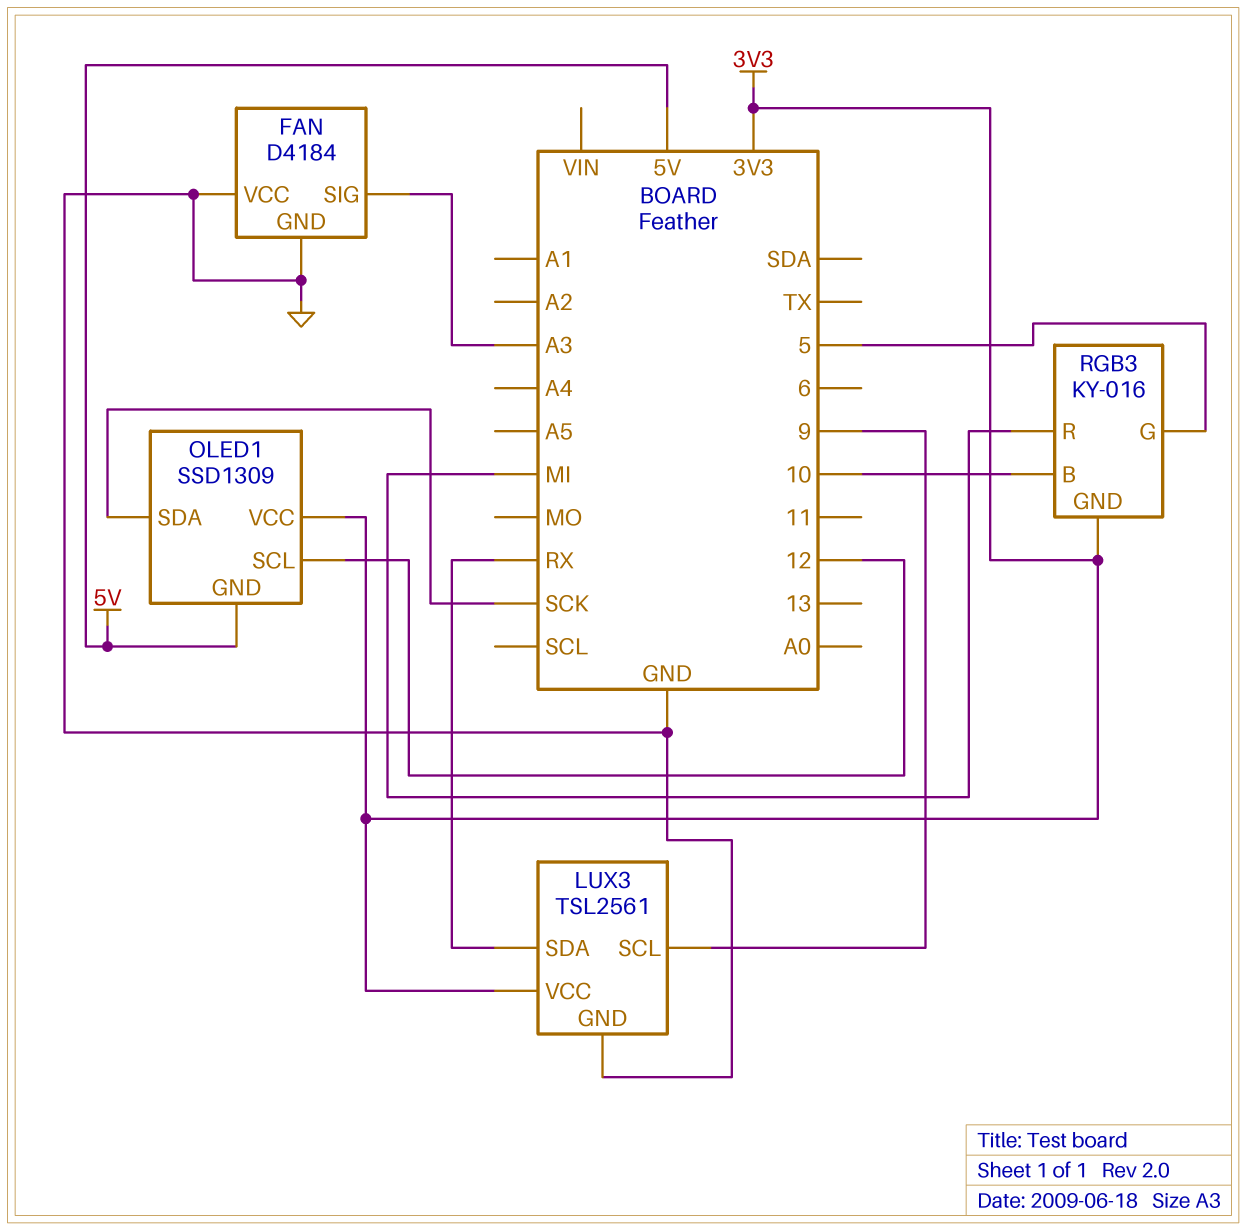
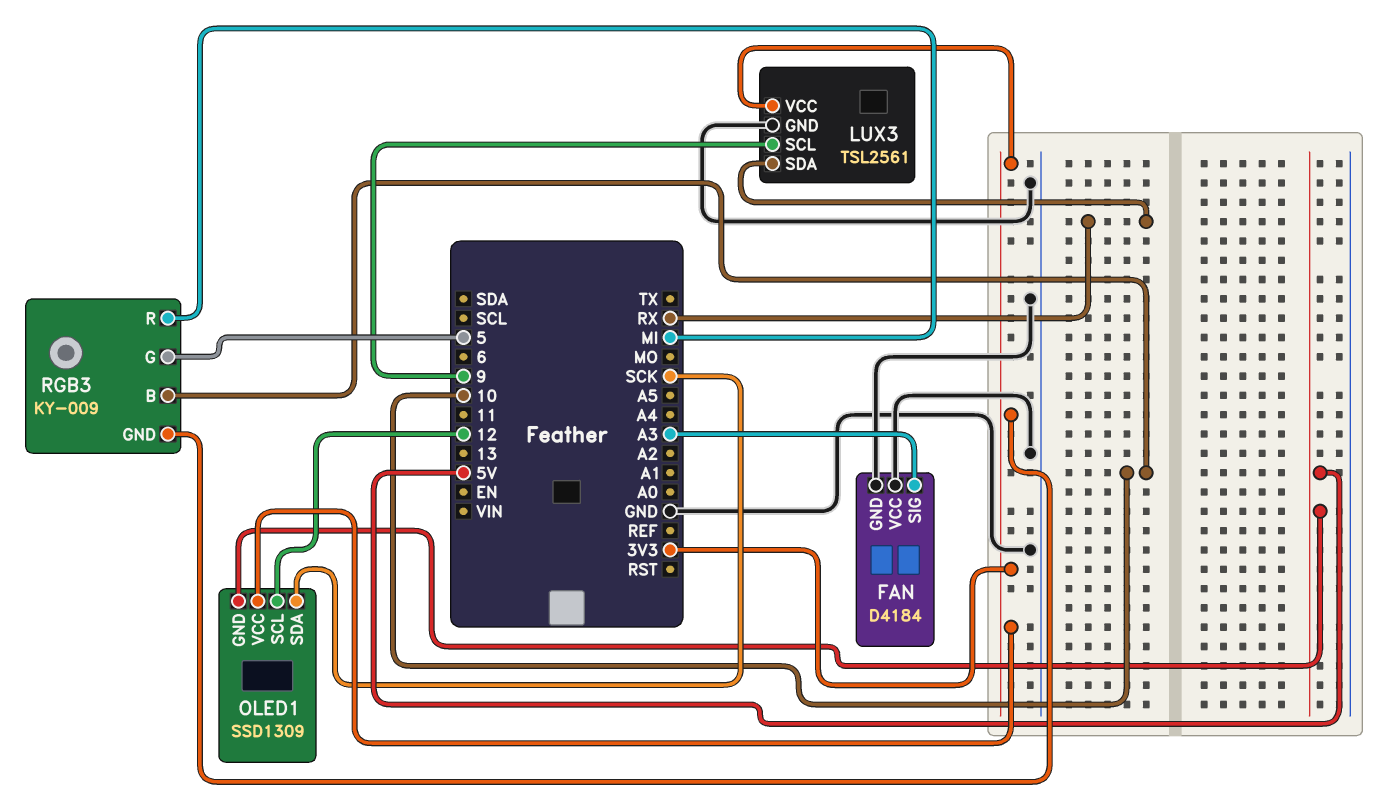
RGB3: KY-016 -> KY-009

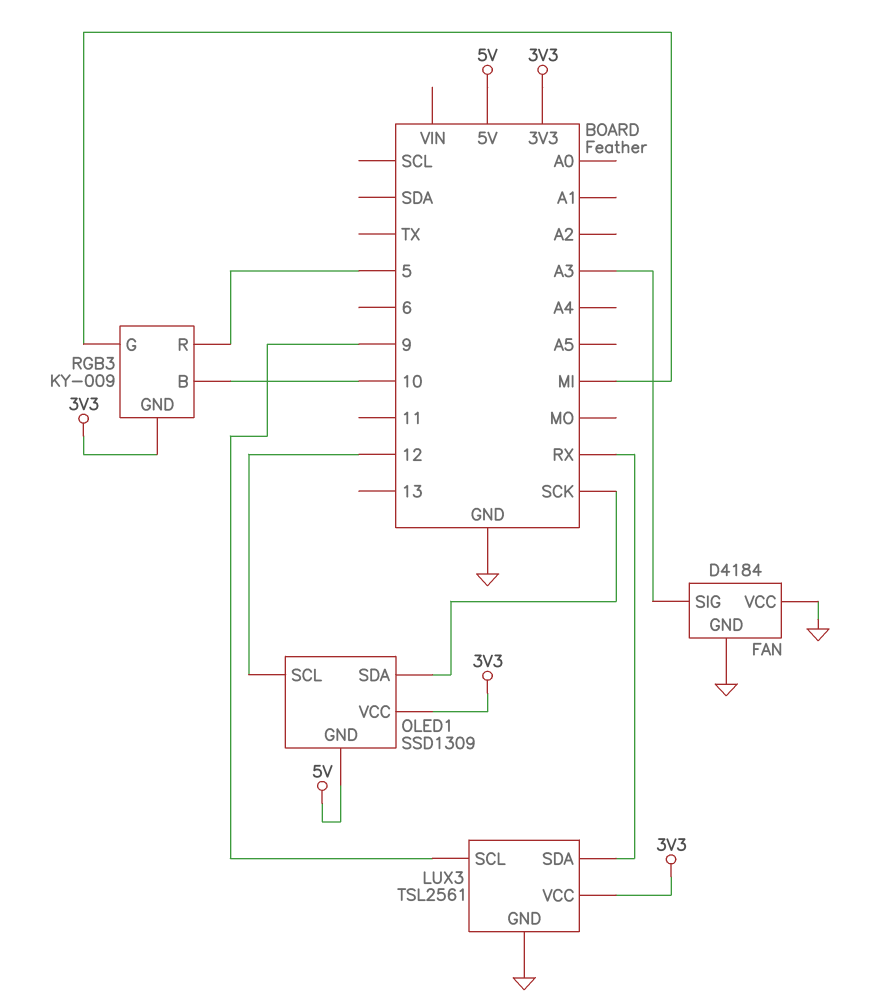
RGB3 pin G: 5 -> MI
RGB3 pin R: MI -> 5

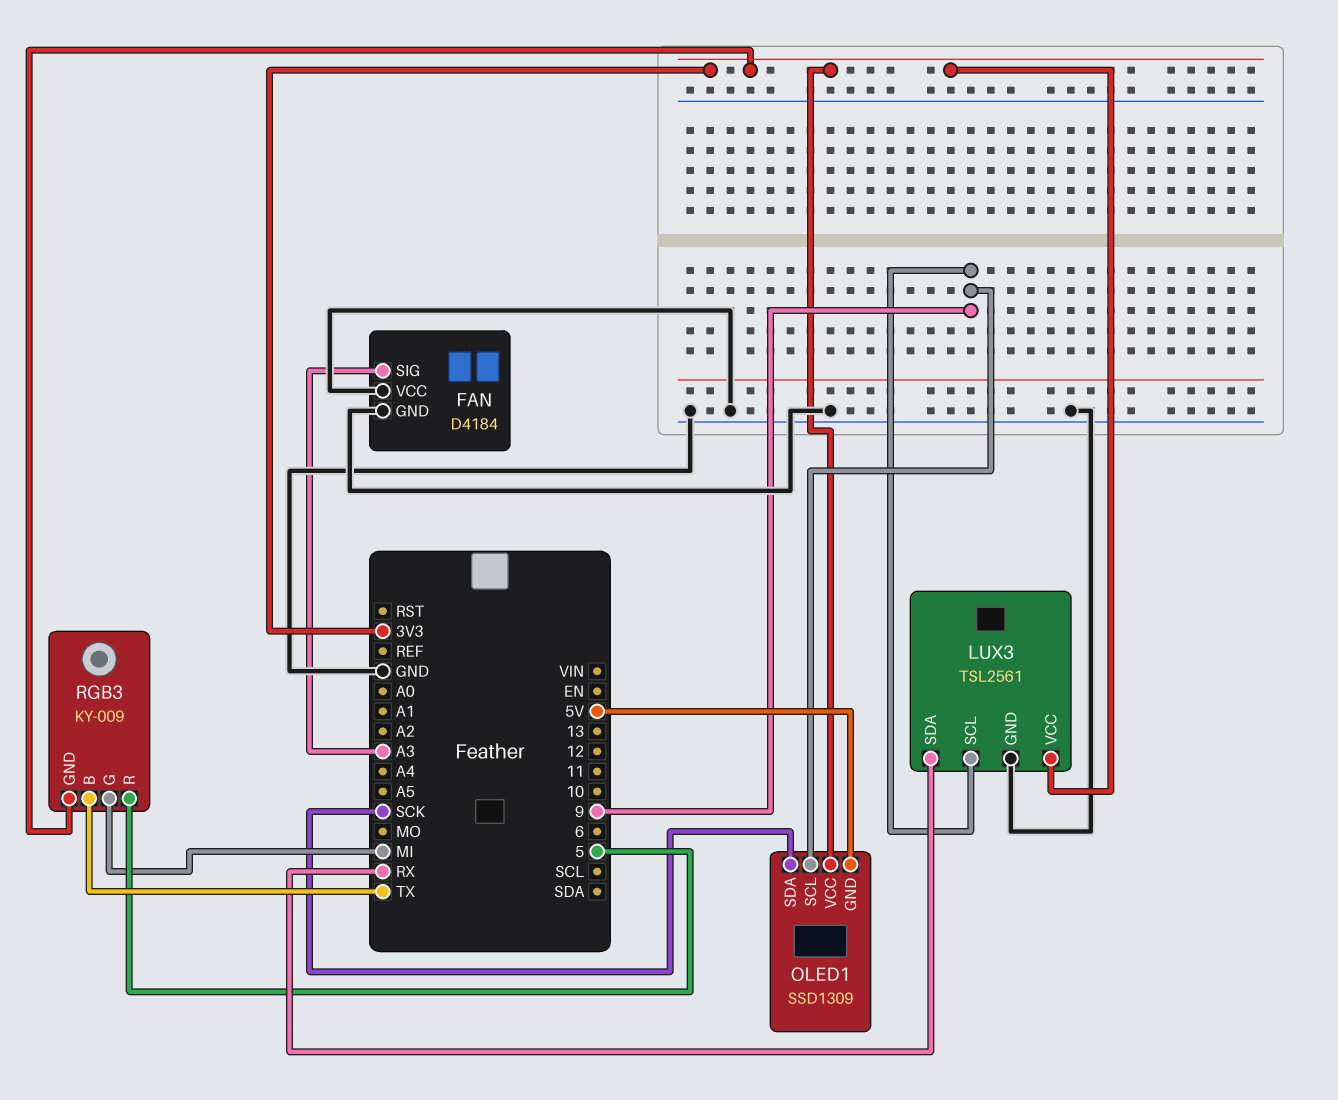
OLED1 pin SCL: 12 -> 9
RGB3 pin B: 10 -> TX

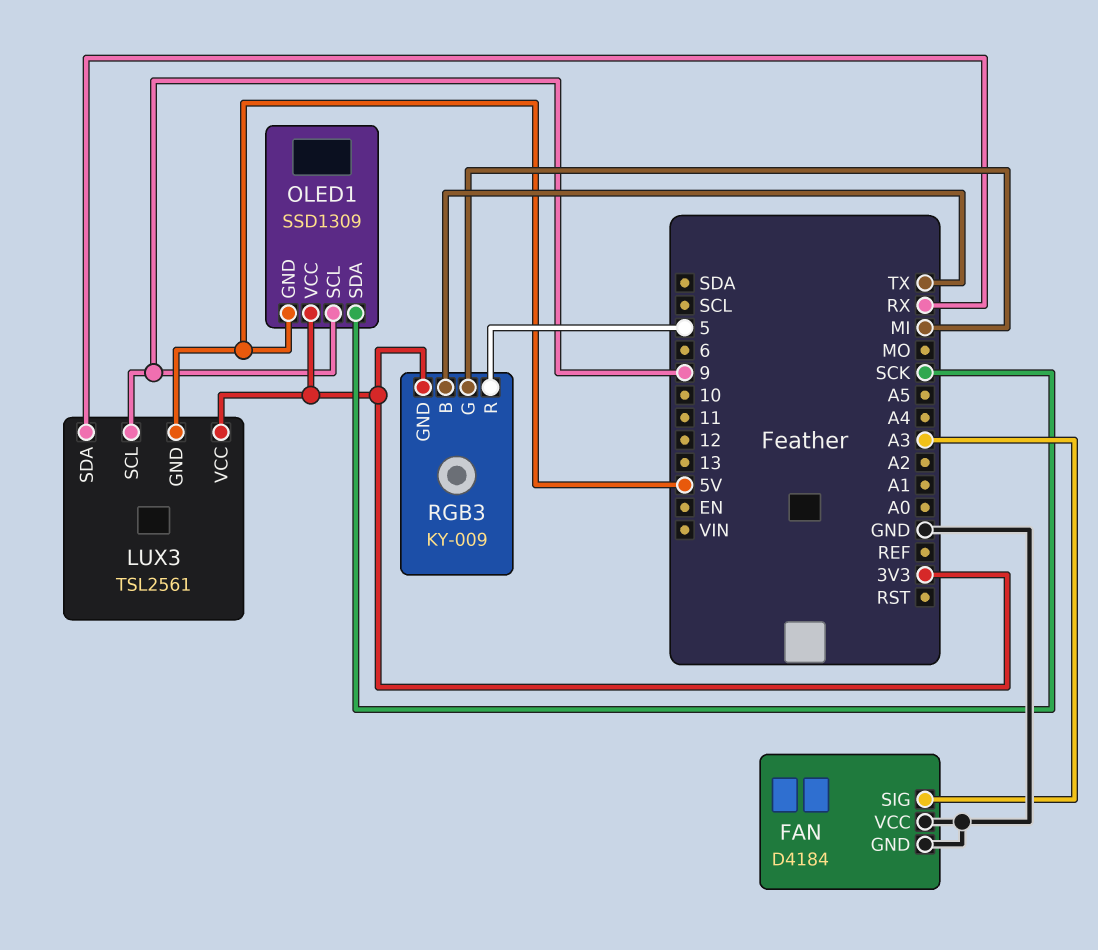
LUX3 pin GND: GND -> 5V

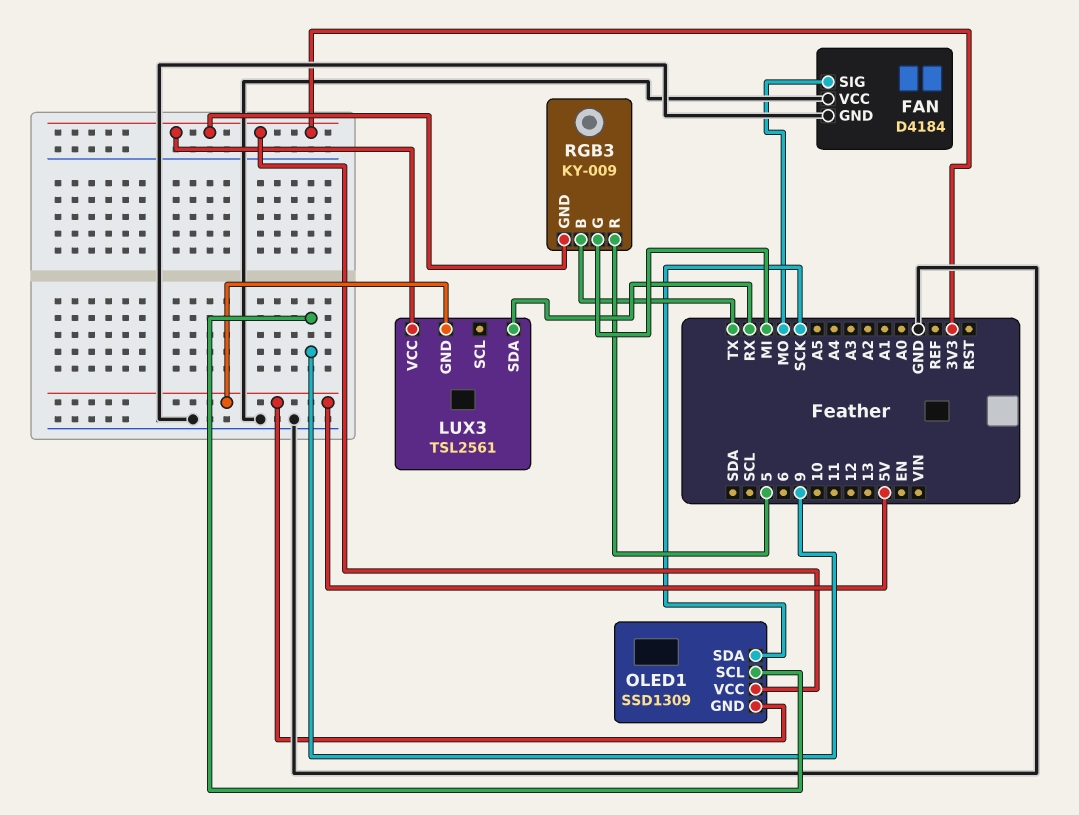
FAN pin SIG: A3 -> MO
LUX3 pin SCL: 9 -> none

